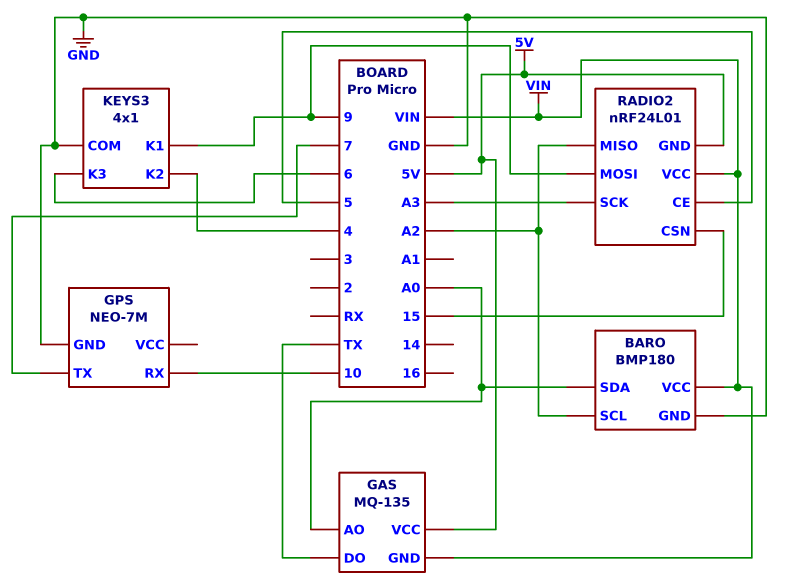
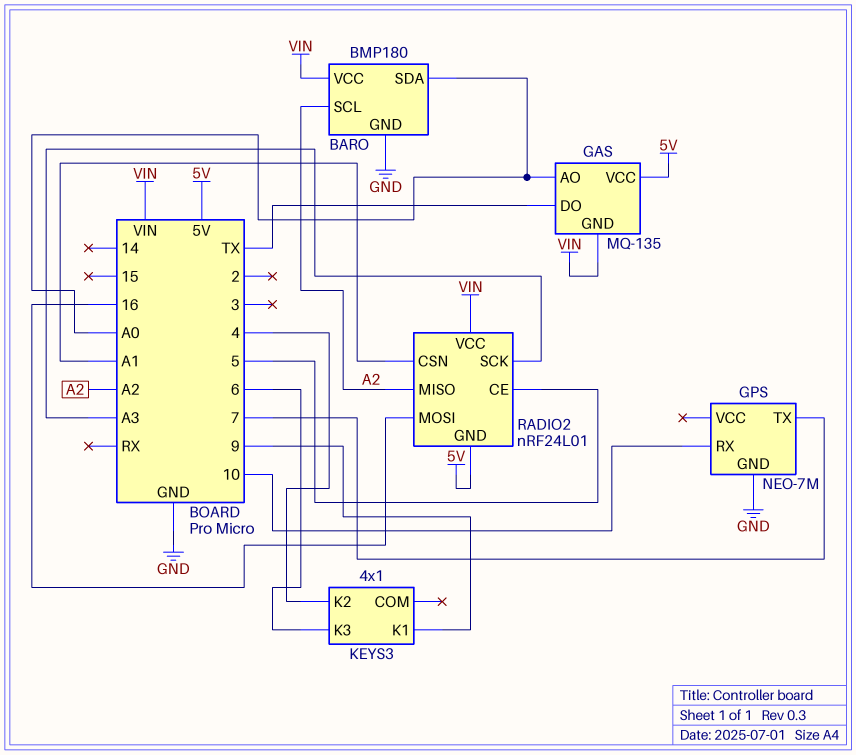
KEYS3 pin COM: GND -> none
RADIO2 pin CSN: 15 -> A1
RADIO2 pin MOSI: 9 -> 16

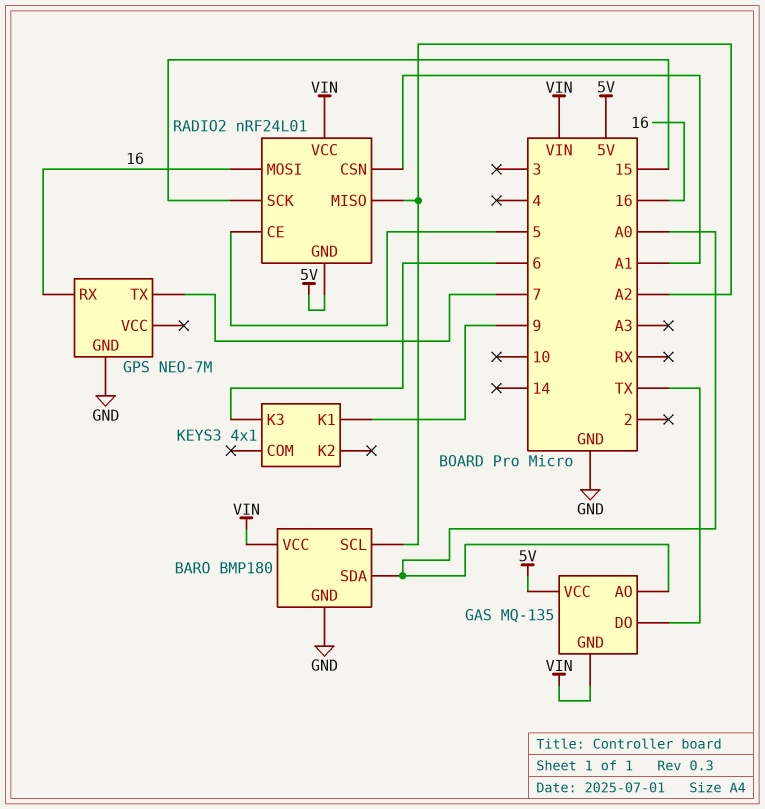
GPS pin RX: 10 -> 16
KEYS3 pin K2: 4 -> none
RADIO2 pin SCK: A3 -> 15

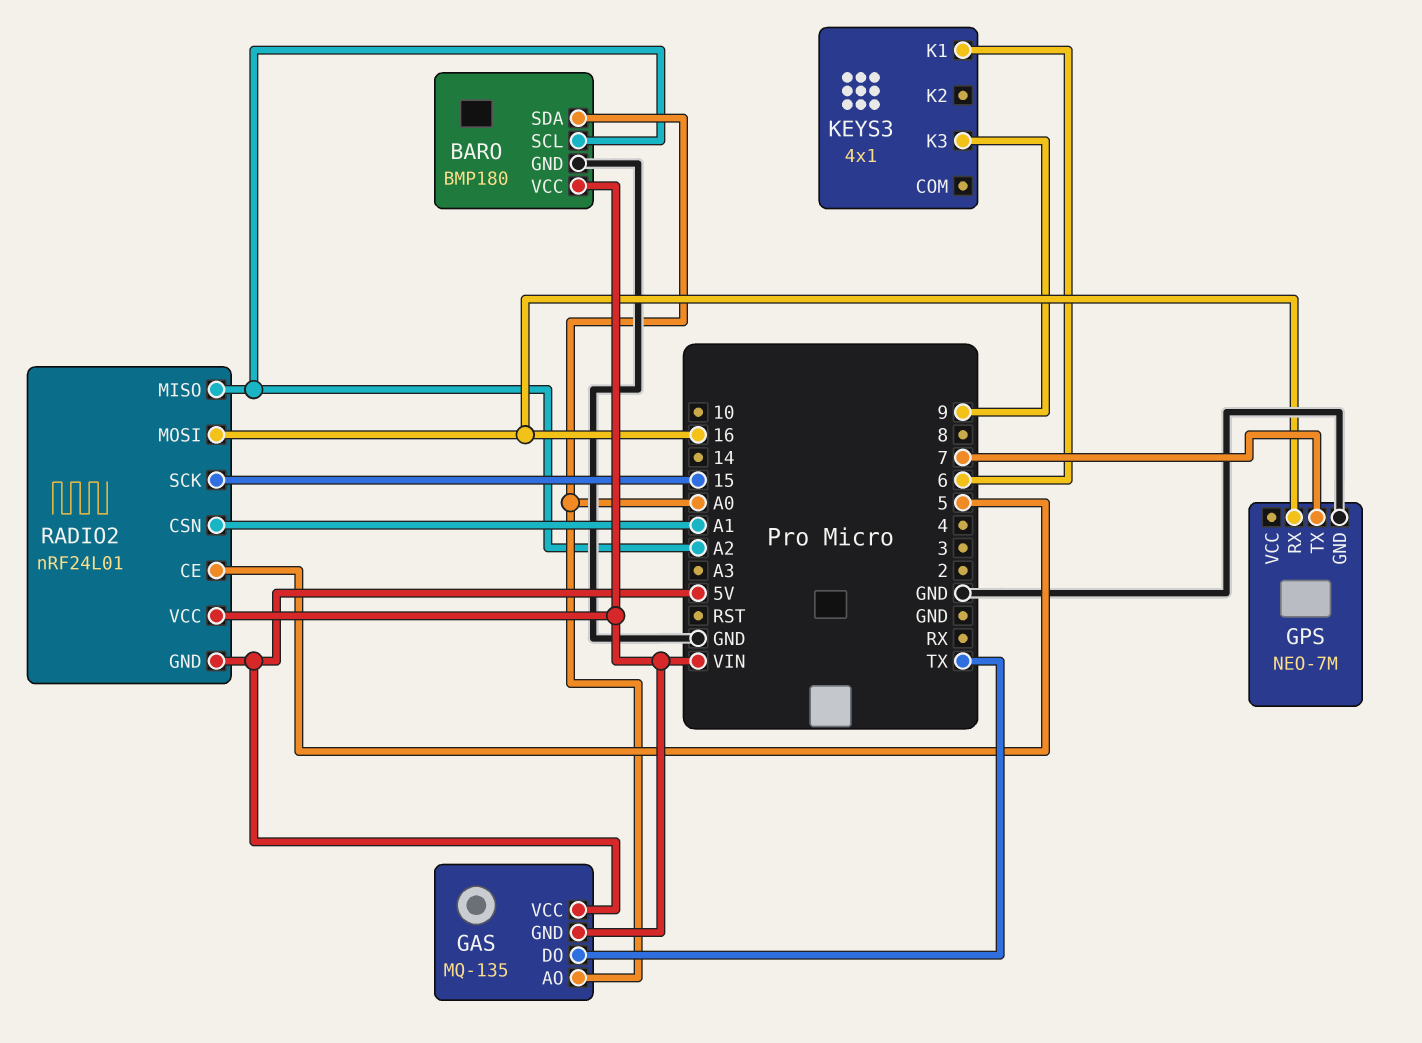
KEYS3 pin K1: 9 -> 6
KEYS3 pin K3: 6 -> 9

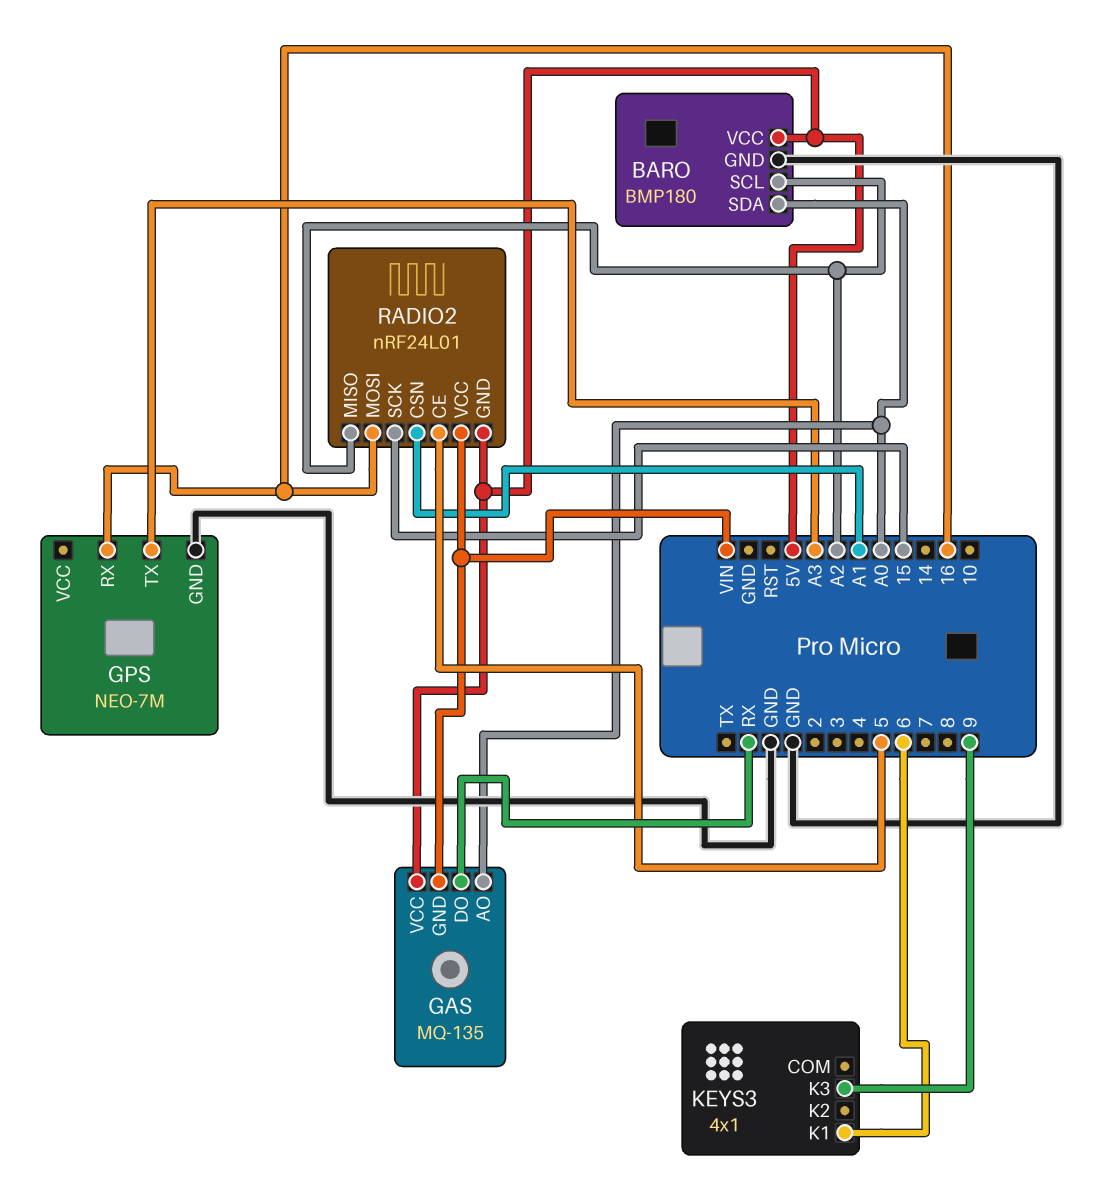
BARO pin VCC: VIN -> 5V
GAS pin DO: TX -> RX
GPS pin TX: 7 -> A3

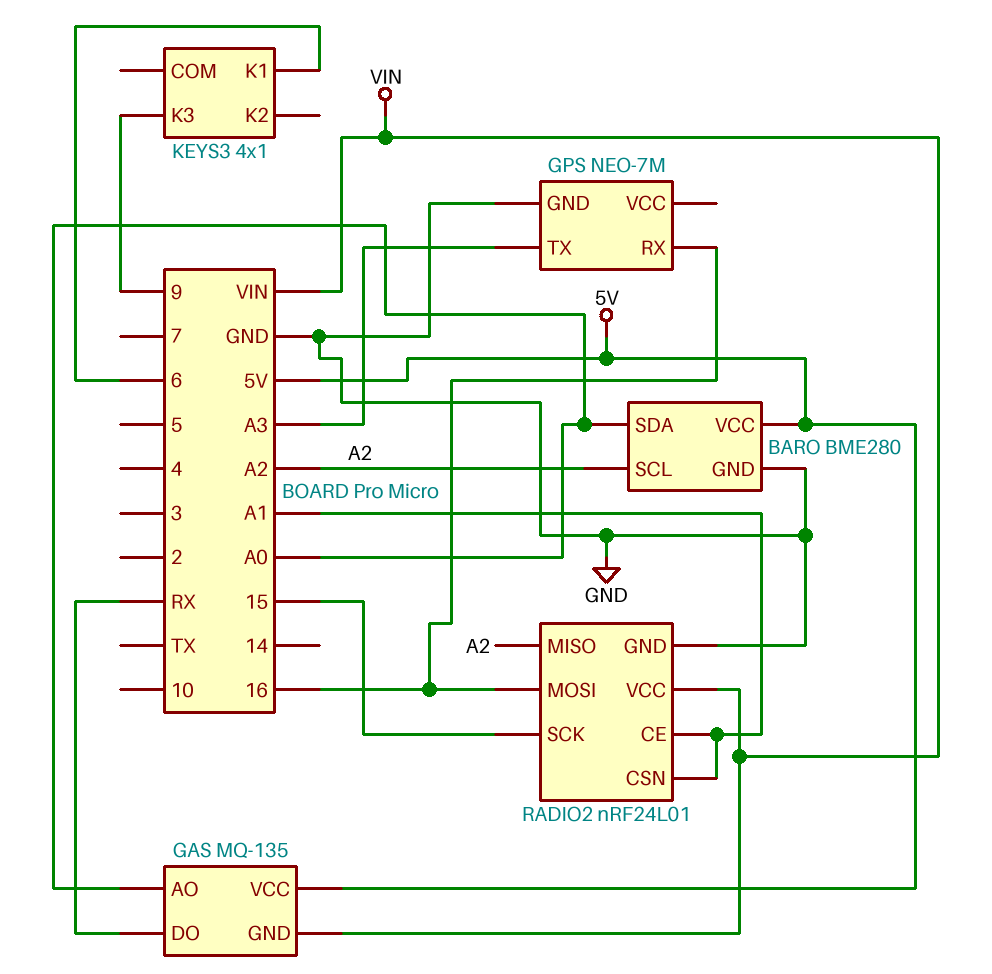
BARO: BMP180 -> BME280
RADIO2 pin CE: 5 -> A1
RADIO2 pin GND: 5V -> GND

